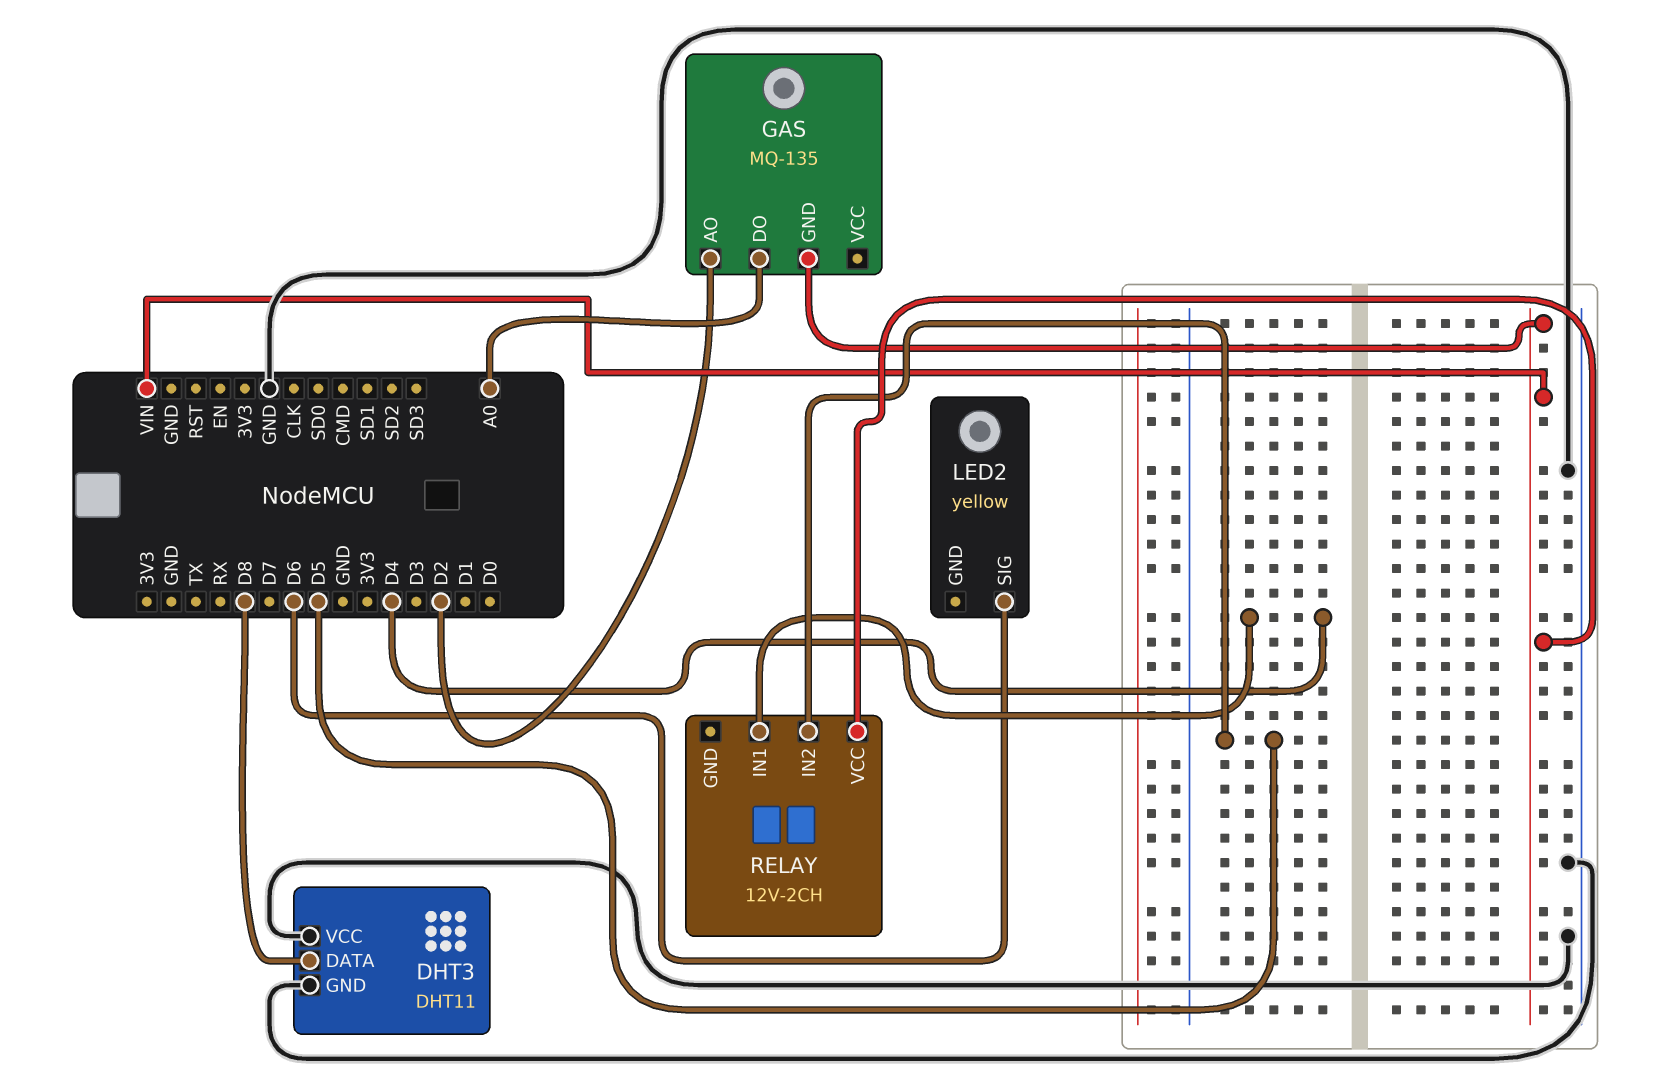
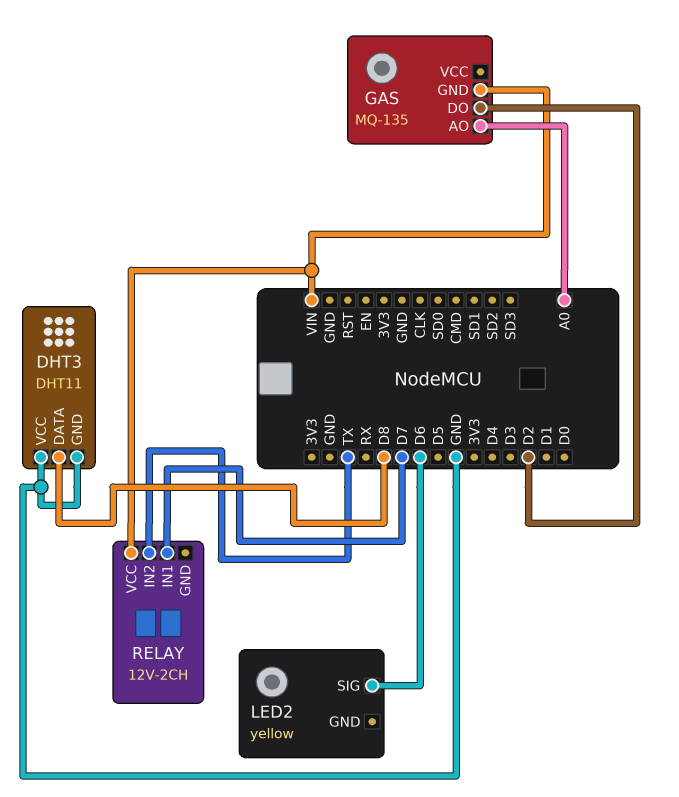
GAS pin AO: D2 -> A0
GAS pin DO: A0 -> D2
RELAY pin IN1: D4 -> D7
RELAY pin IN2: D5 -> TX

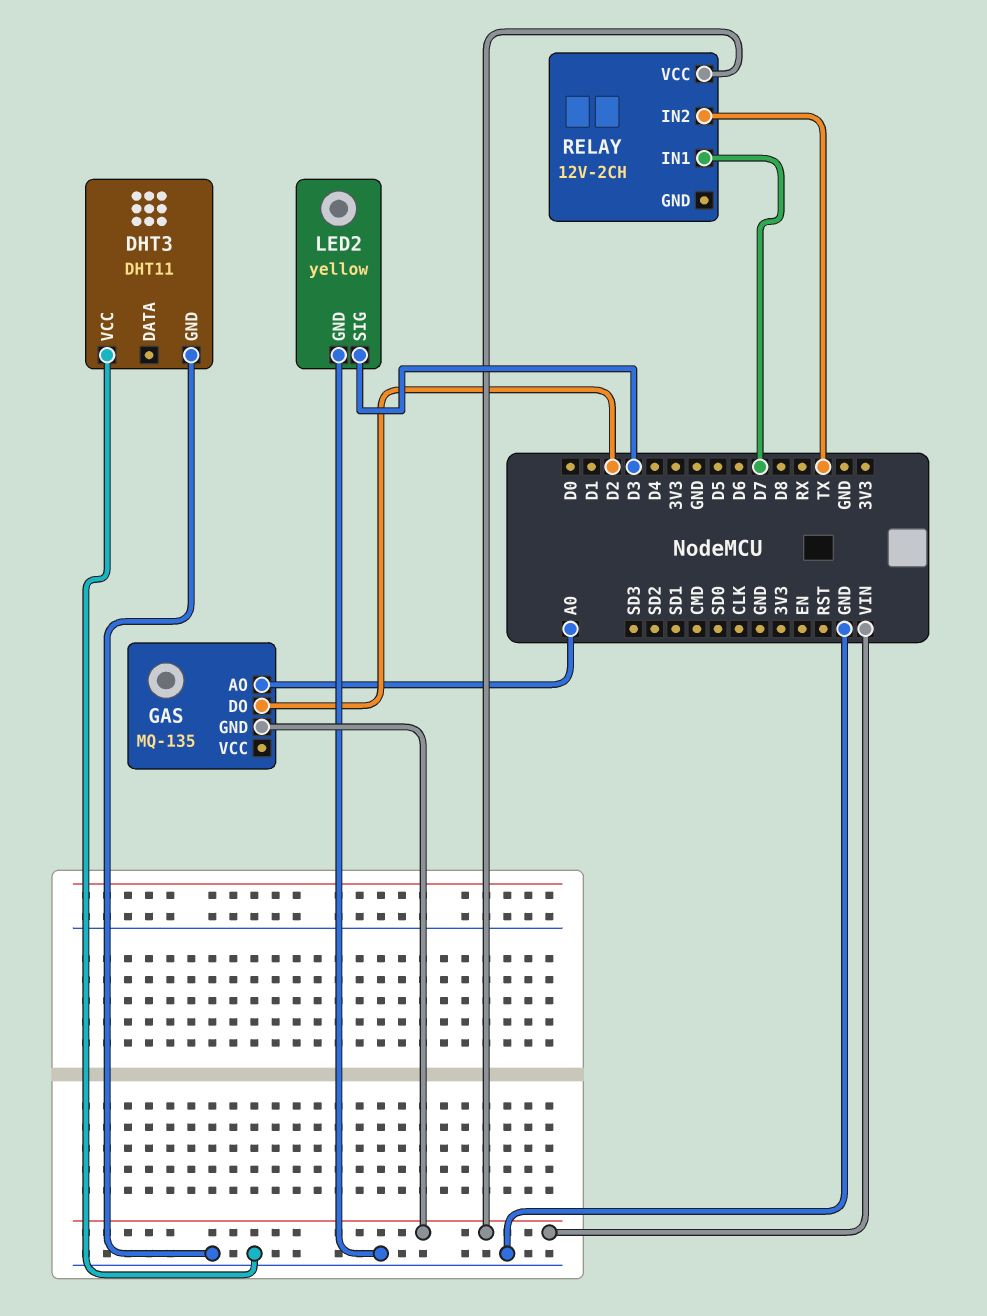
DHT3 pin DATA: D8 -> none
LED2 pin GND: none -> GND
LED2 pin SIG: D6 -> D3

